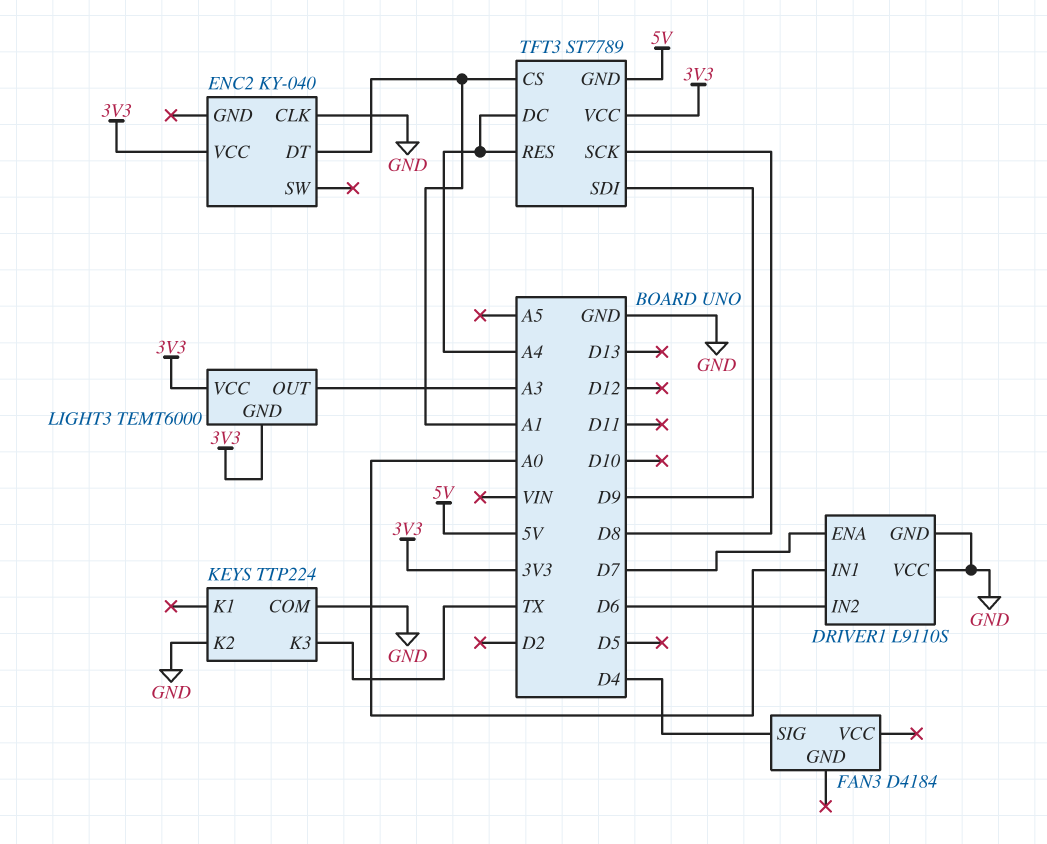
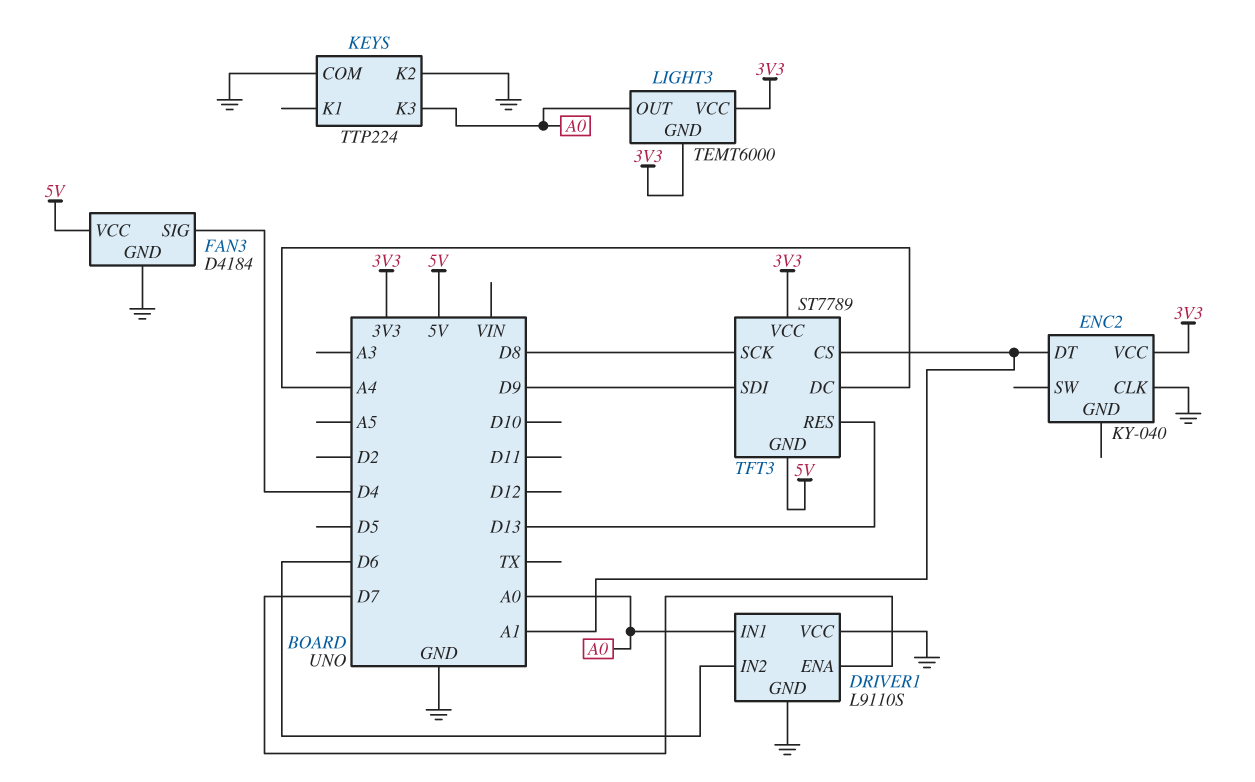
FAN3 pin GND: none -> GND
FAN3 pin VCC: none -> 5V
KEYS pin K3: TX -> A0
LIGHT3 pin OUT: A3 -> A0
TFT3 pin RES: A4 -> D13

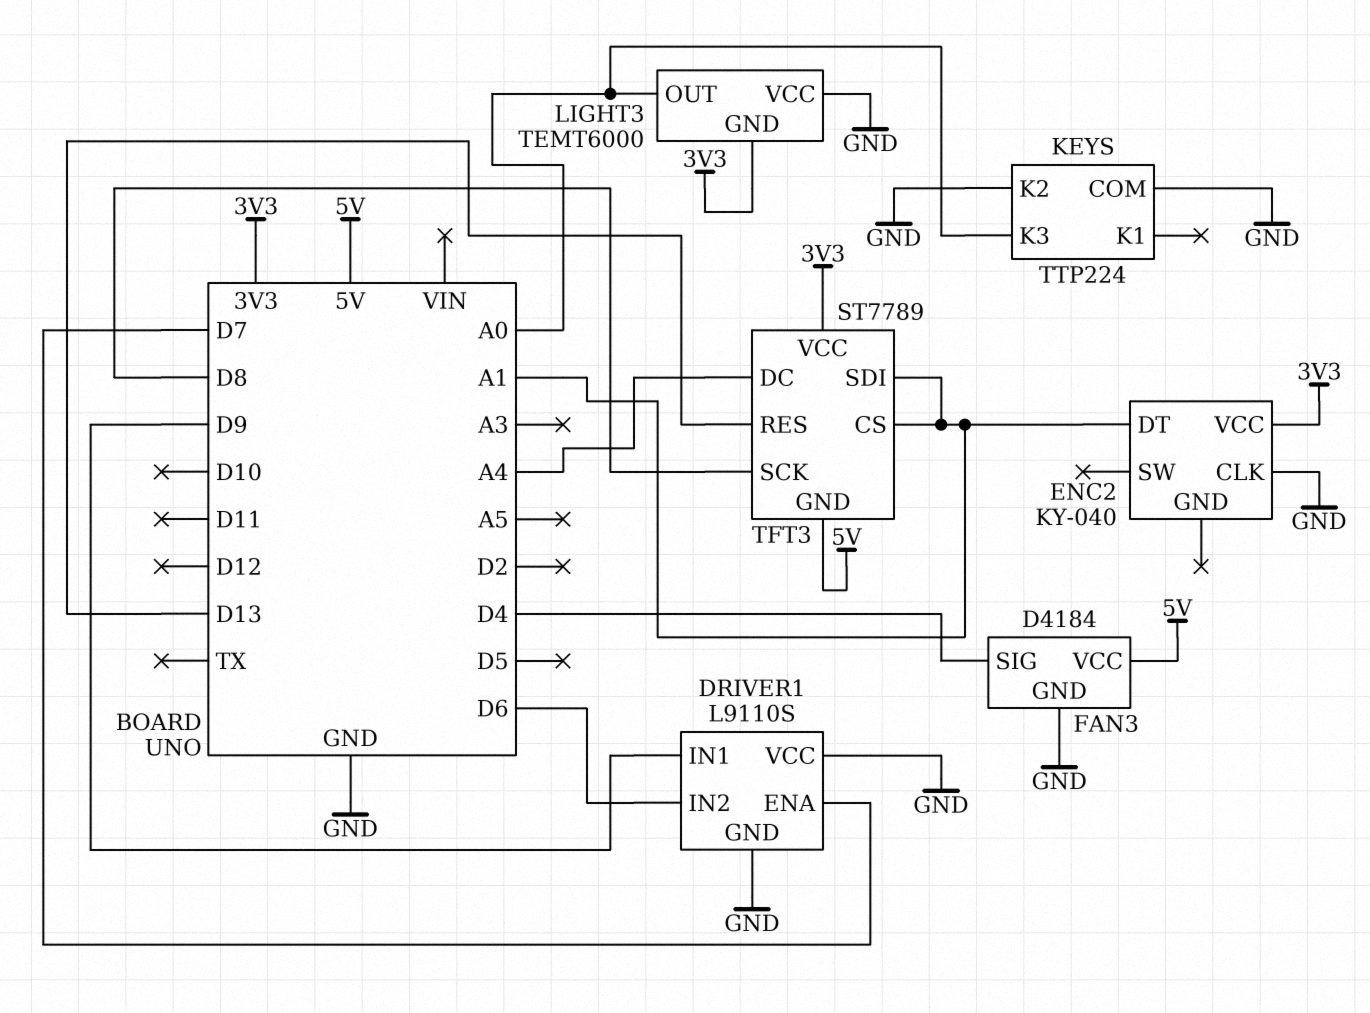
DRIVER1 pin IN1: A0 -> D9
LIGHT3 pin VCC: 3V3 -> GND
TFT3 pin SDI: D9 -> A1

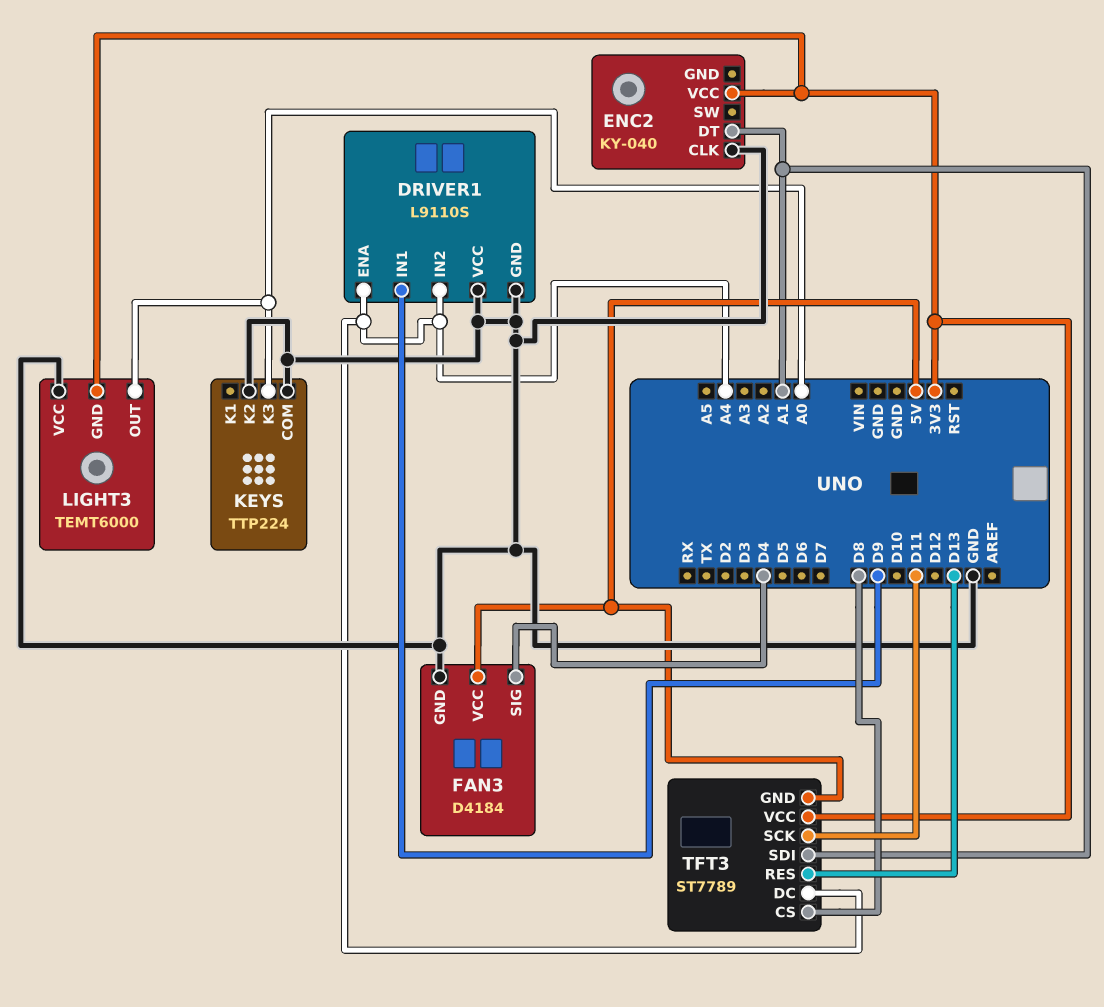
DRIVER1 pin ENA: D7 -> A4
DRIVER1 pin IN2: D6 -> A4
TFT3 pin CS: A1 -> D8
TFT3 pin SCK: D8 -> D11

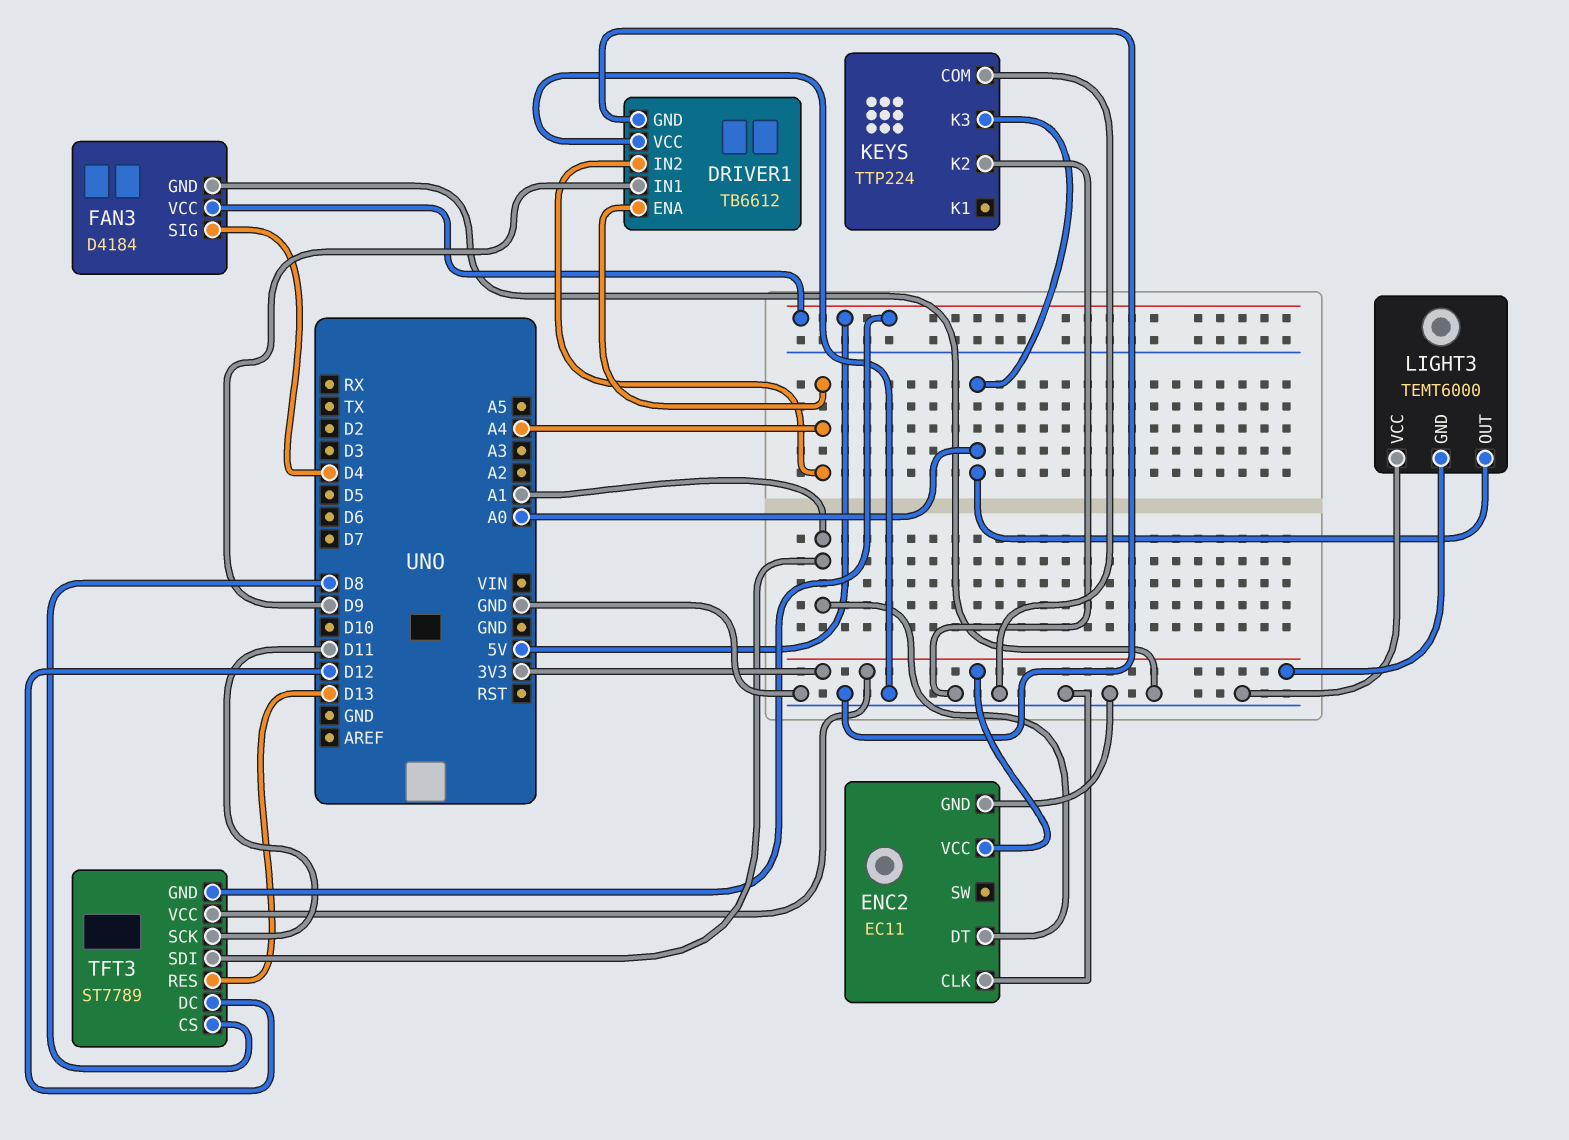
DRIVER1: L9110S -> TB6612
ENC2: KY-040 -> EC11
ENC2 pin GND: none -> GND
TFT3 pin DC: A4 -> D12

